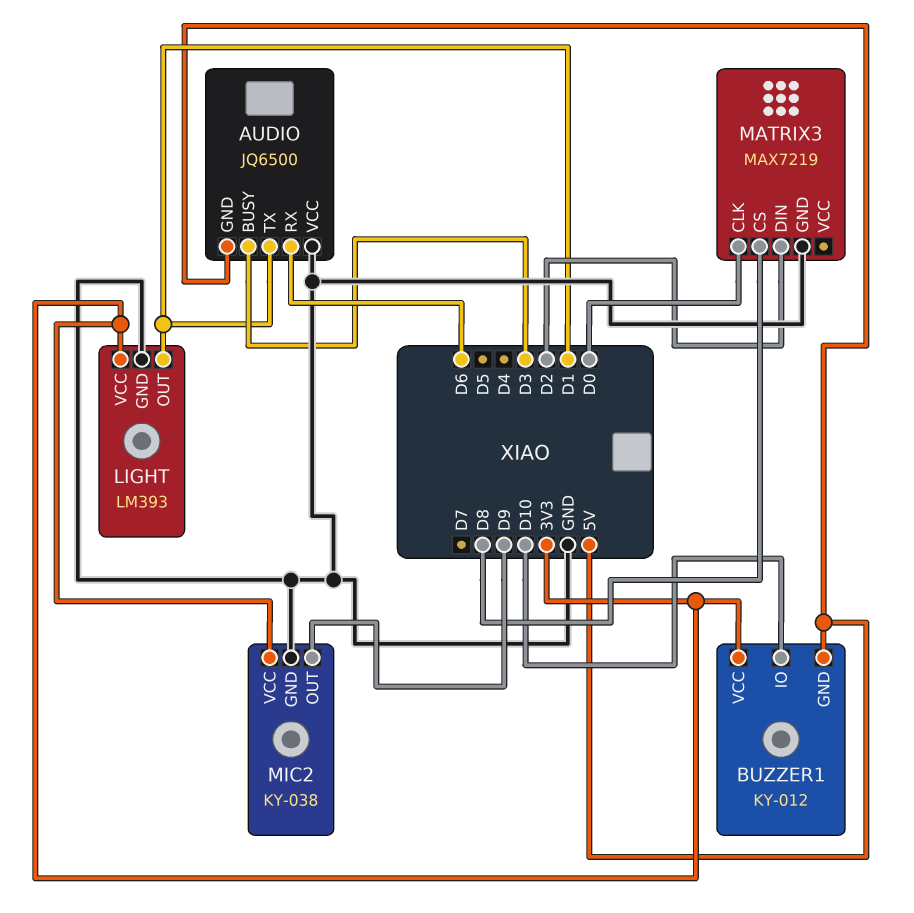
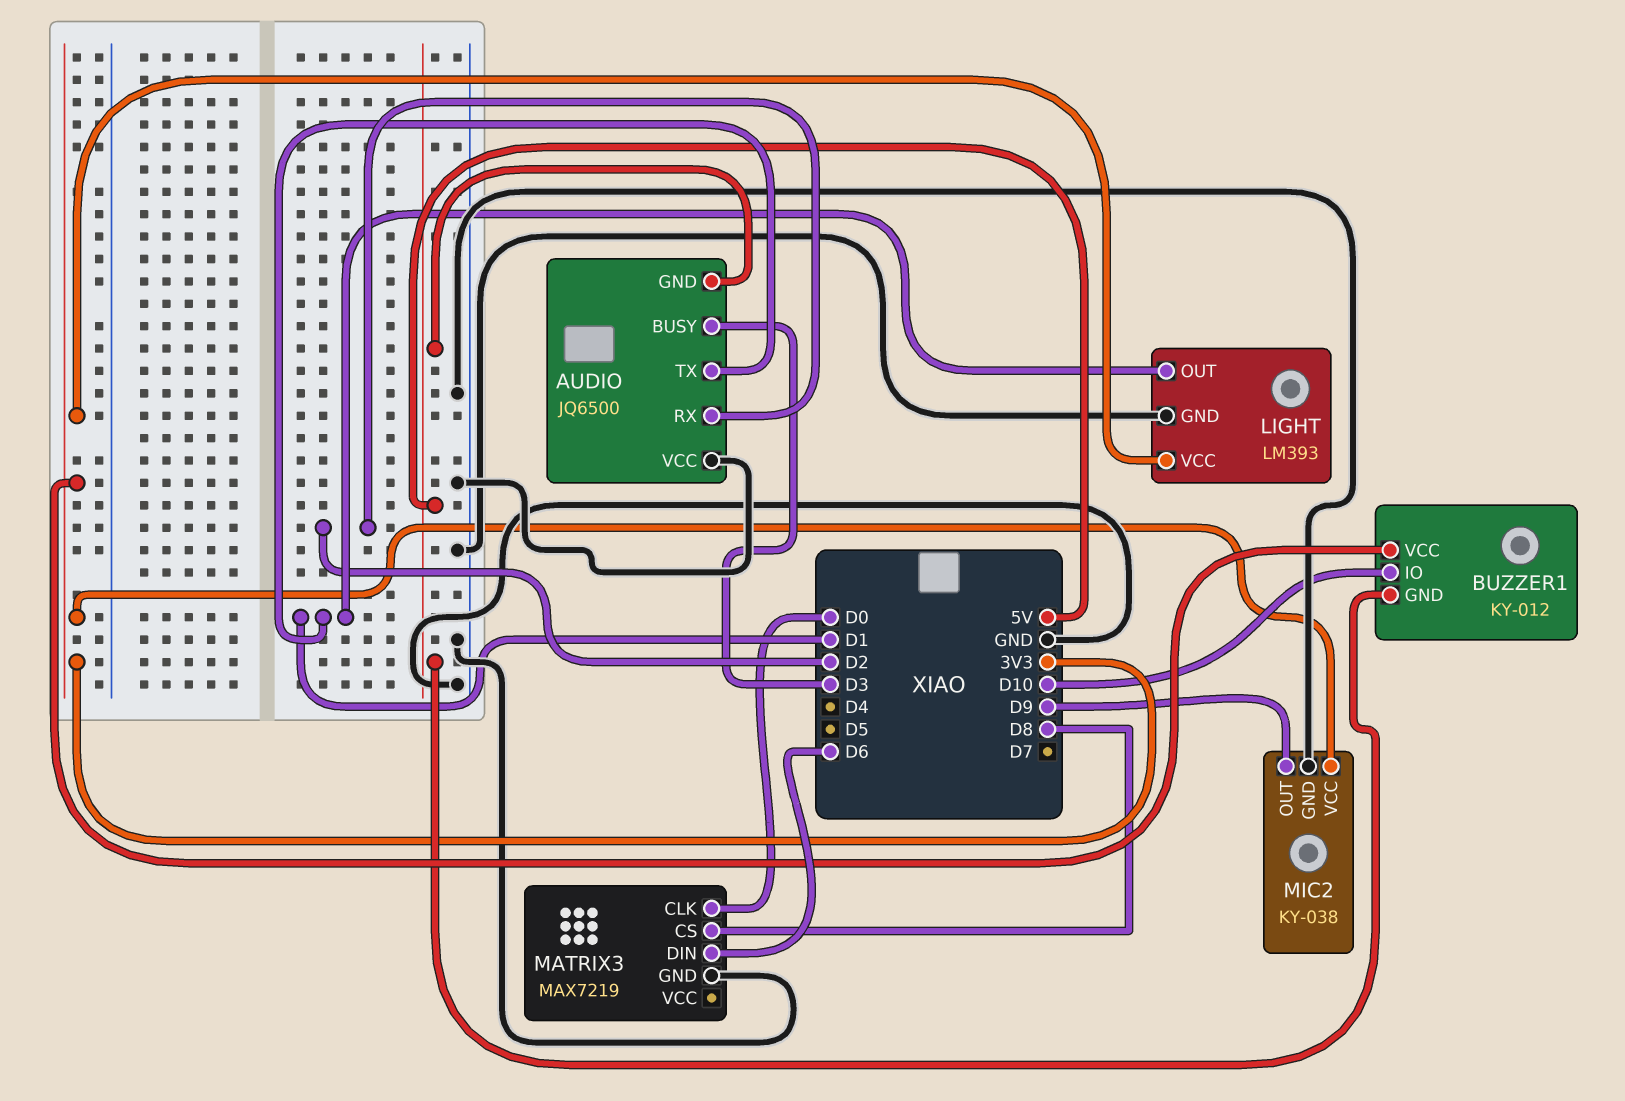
AUDIO pin RX: D6 -> D2
MATRIX3 pin DIN: D2 -> D6

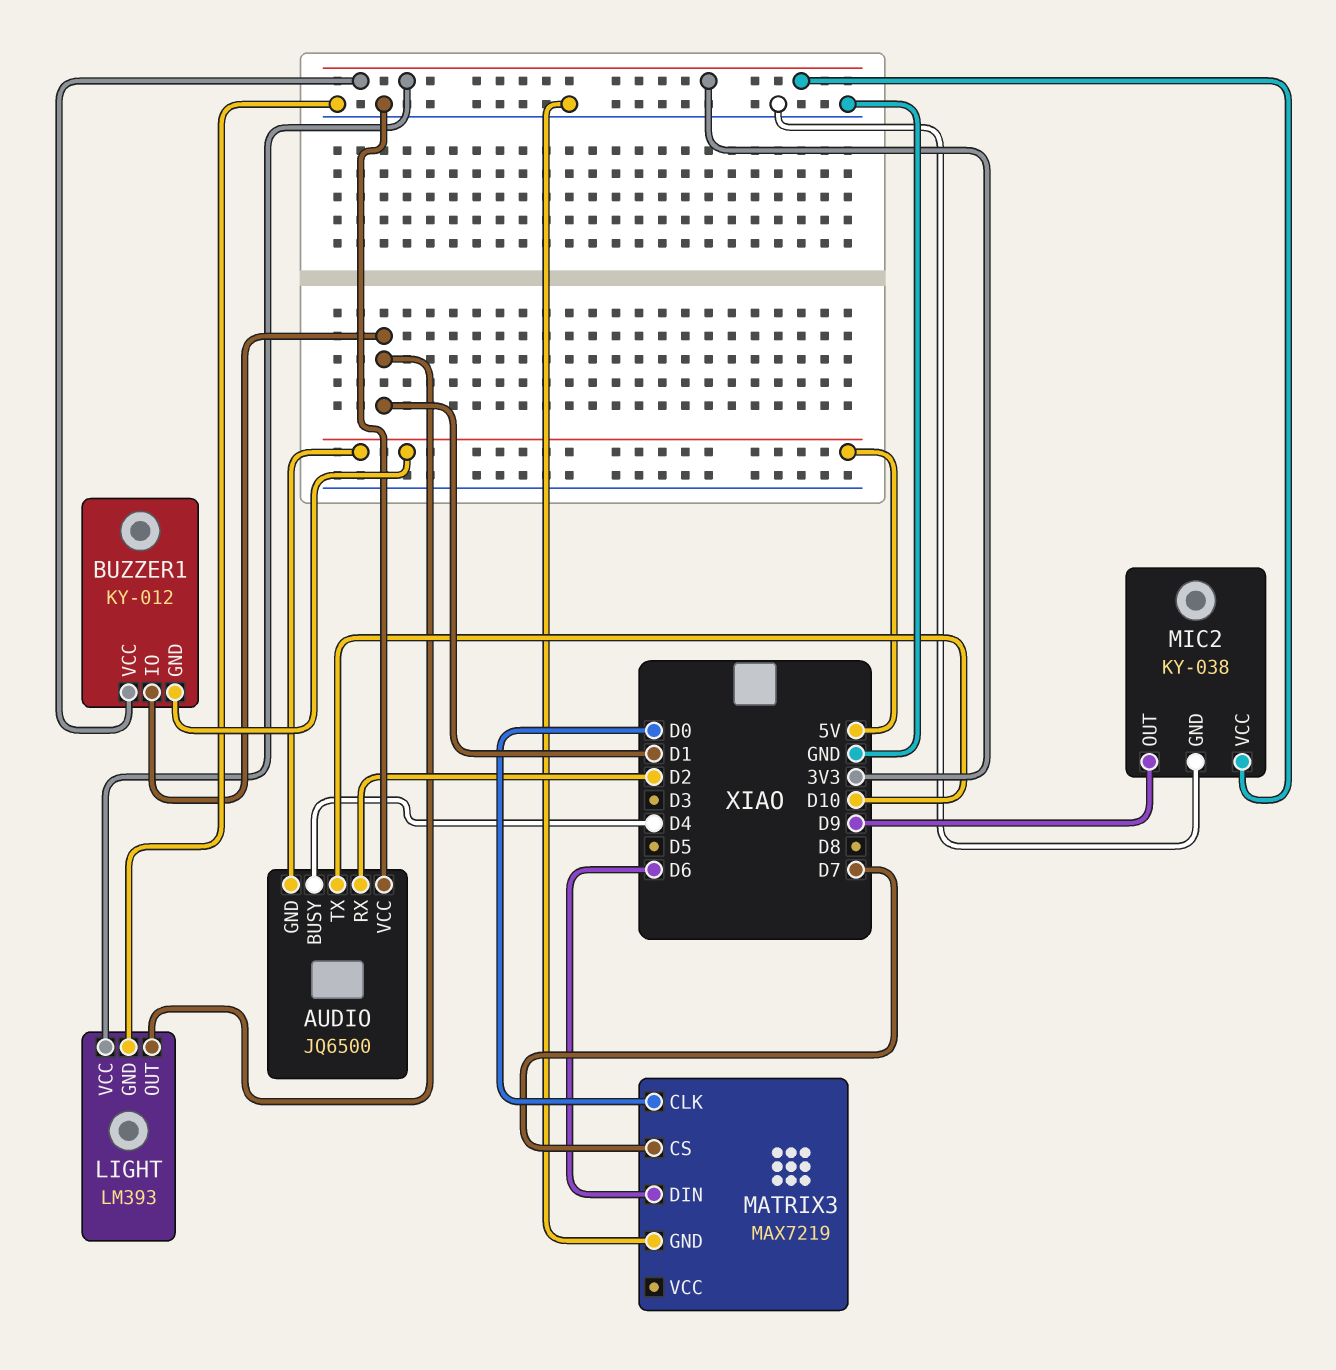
AUDIO pin BUSY: D3 -> D4
AUDIO pin TX: D1 -> D10
BUZZER1 pin IO: D10 -> D1
MATRIX3 pin CS: D8 -> D7

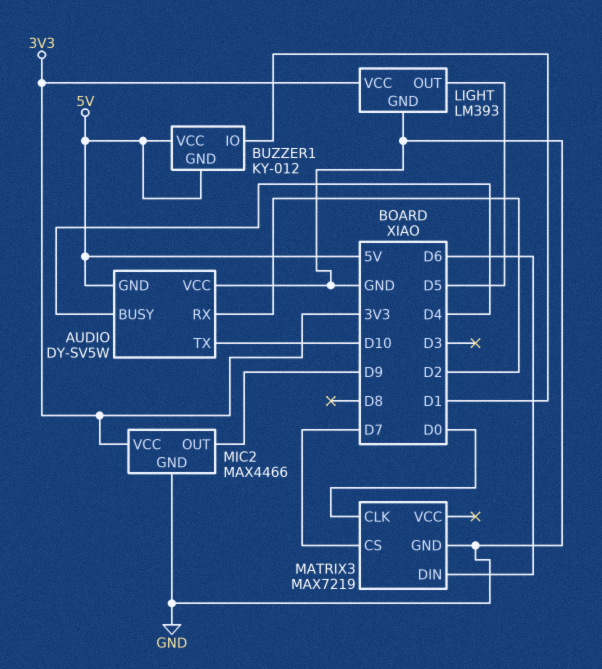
AUDIO: JQ6500 -> DY-SV5W
BUZZER1 pin VCC: 3V3 -> 5V
LIGHT pin OUT: D1 -> D5
MIC2: KY-038 -> MAX4466

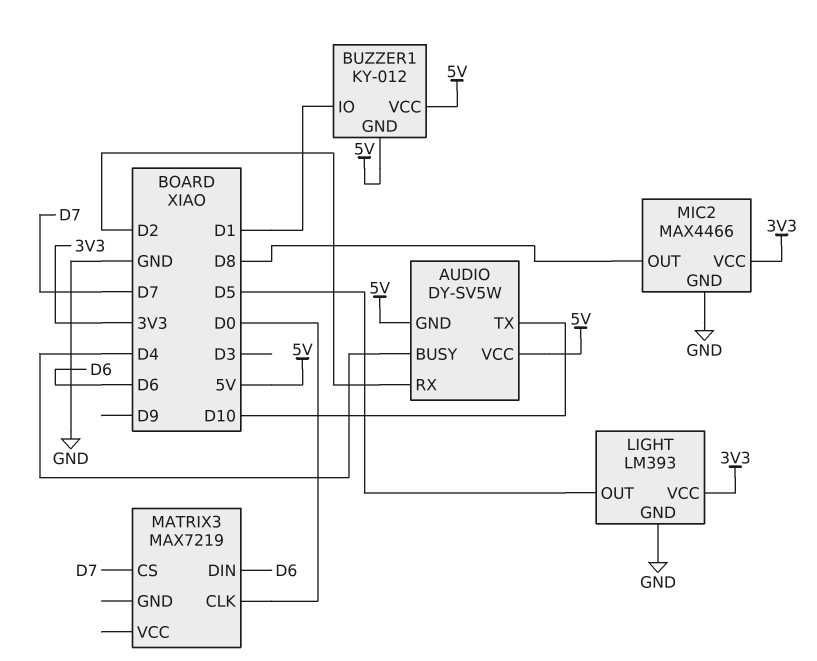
AUDIO pin VCC: GND -> 5V
MATRIX3 pin GND: GND -> none
MIC2 pin OUT: D9 -> D8

